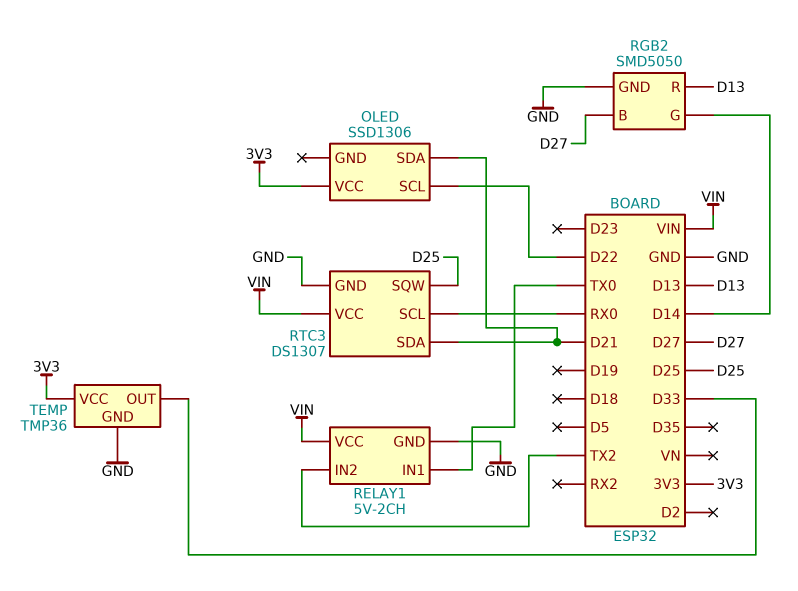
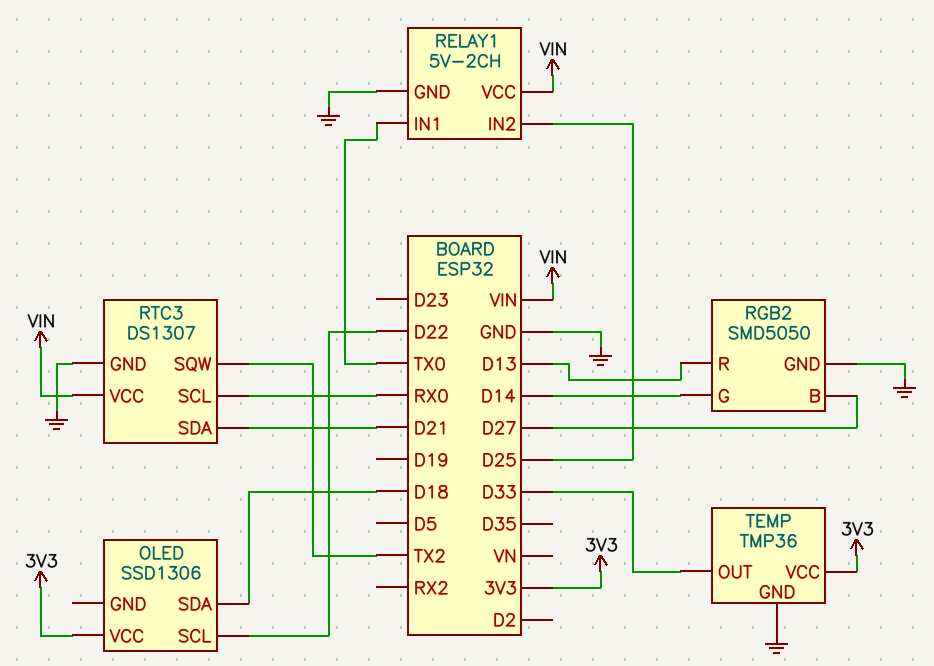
OLED pin SDA: D21 -> D18
RELAY1 pin IN2: TX2 -> D25
RTC3 pin SQW: D25 -> TX2

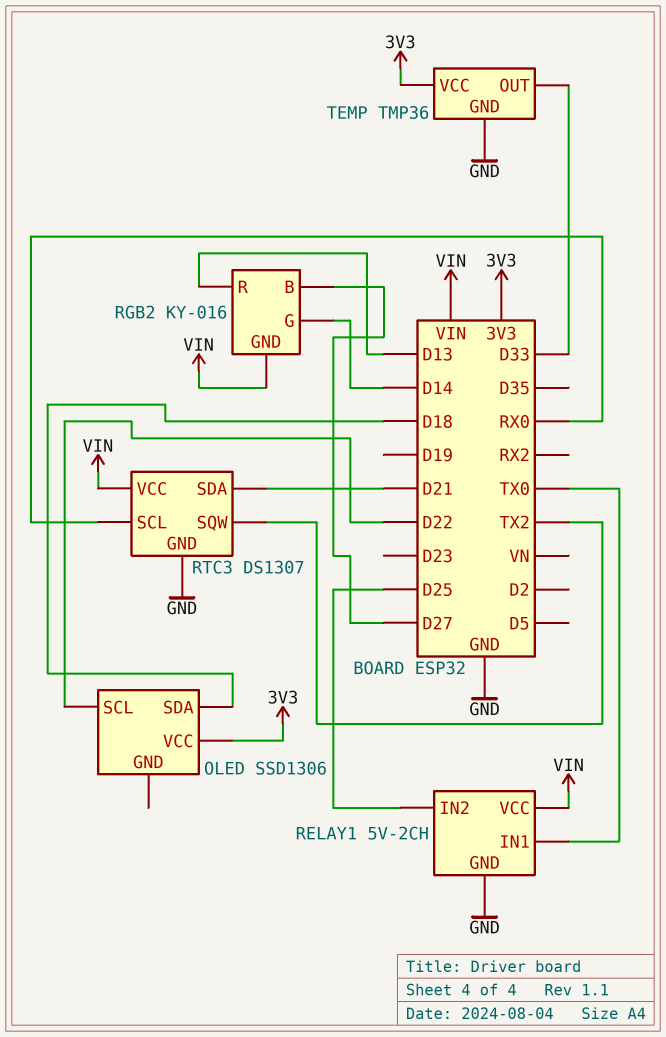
RGB2: SMD5050 -> KY-016
RGB2 pin GND: GND -> VIN

